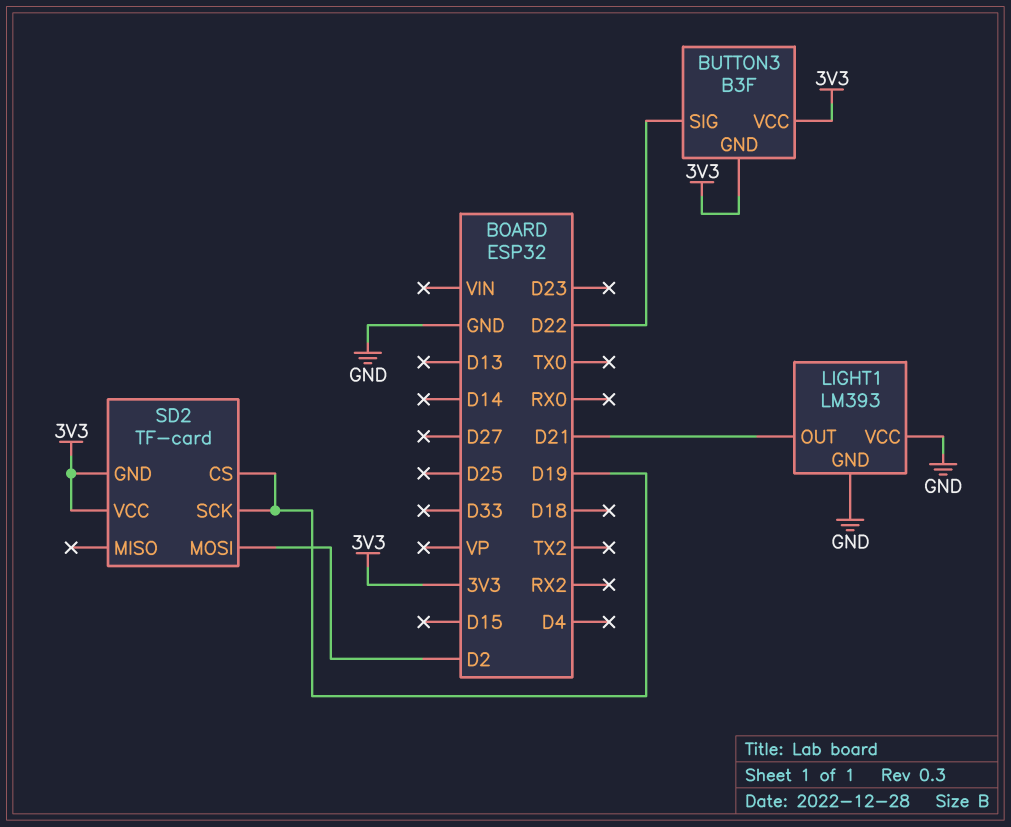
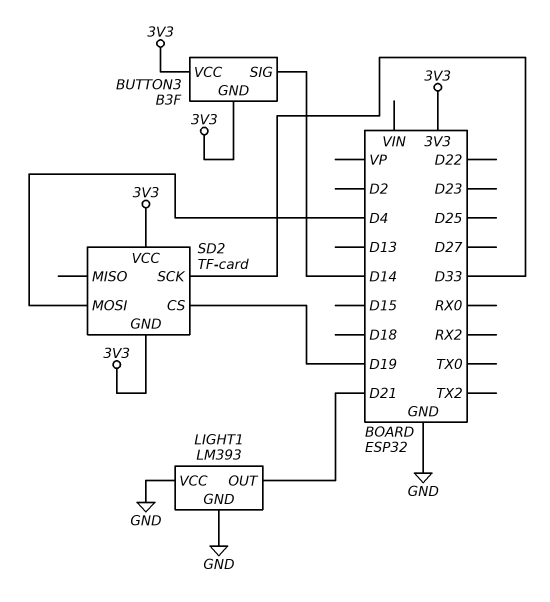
BUTTON3 pin SIG: D22 -> D14
SD2 pin MOSI: D2 -> D4
SD2 pin SCK: D19 -> D33

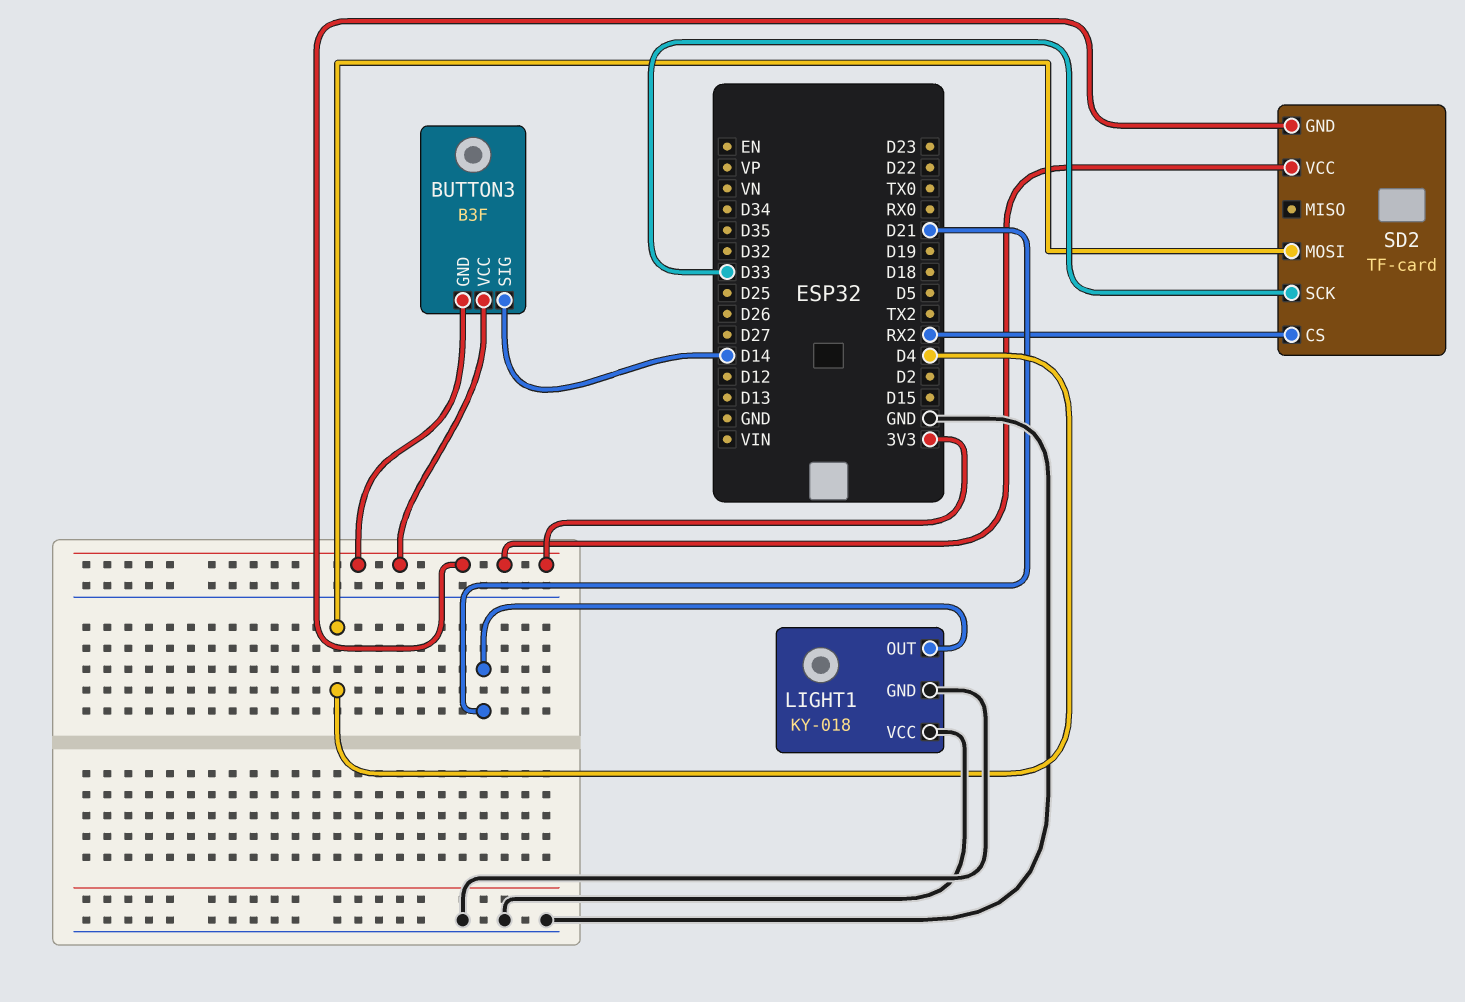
LIGHT1: LM393 -> KY-018
SD2 pin CS: D19 -> RX2

